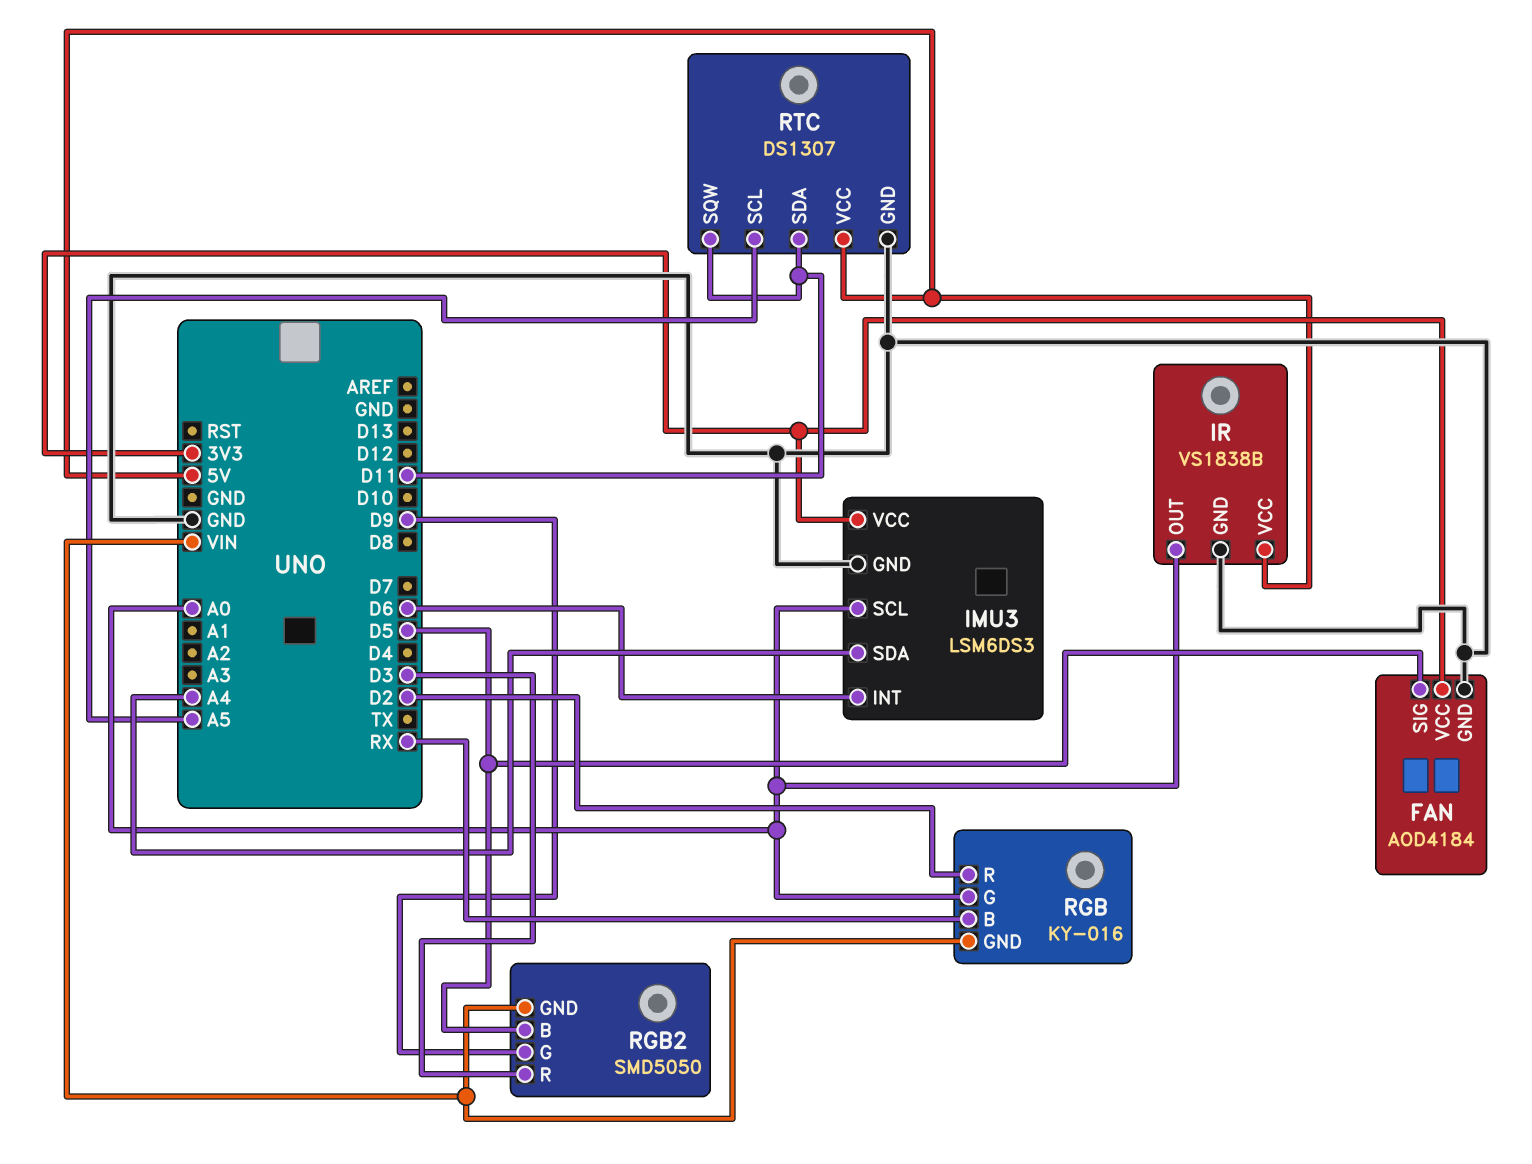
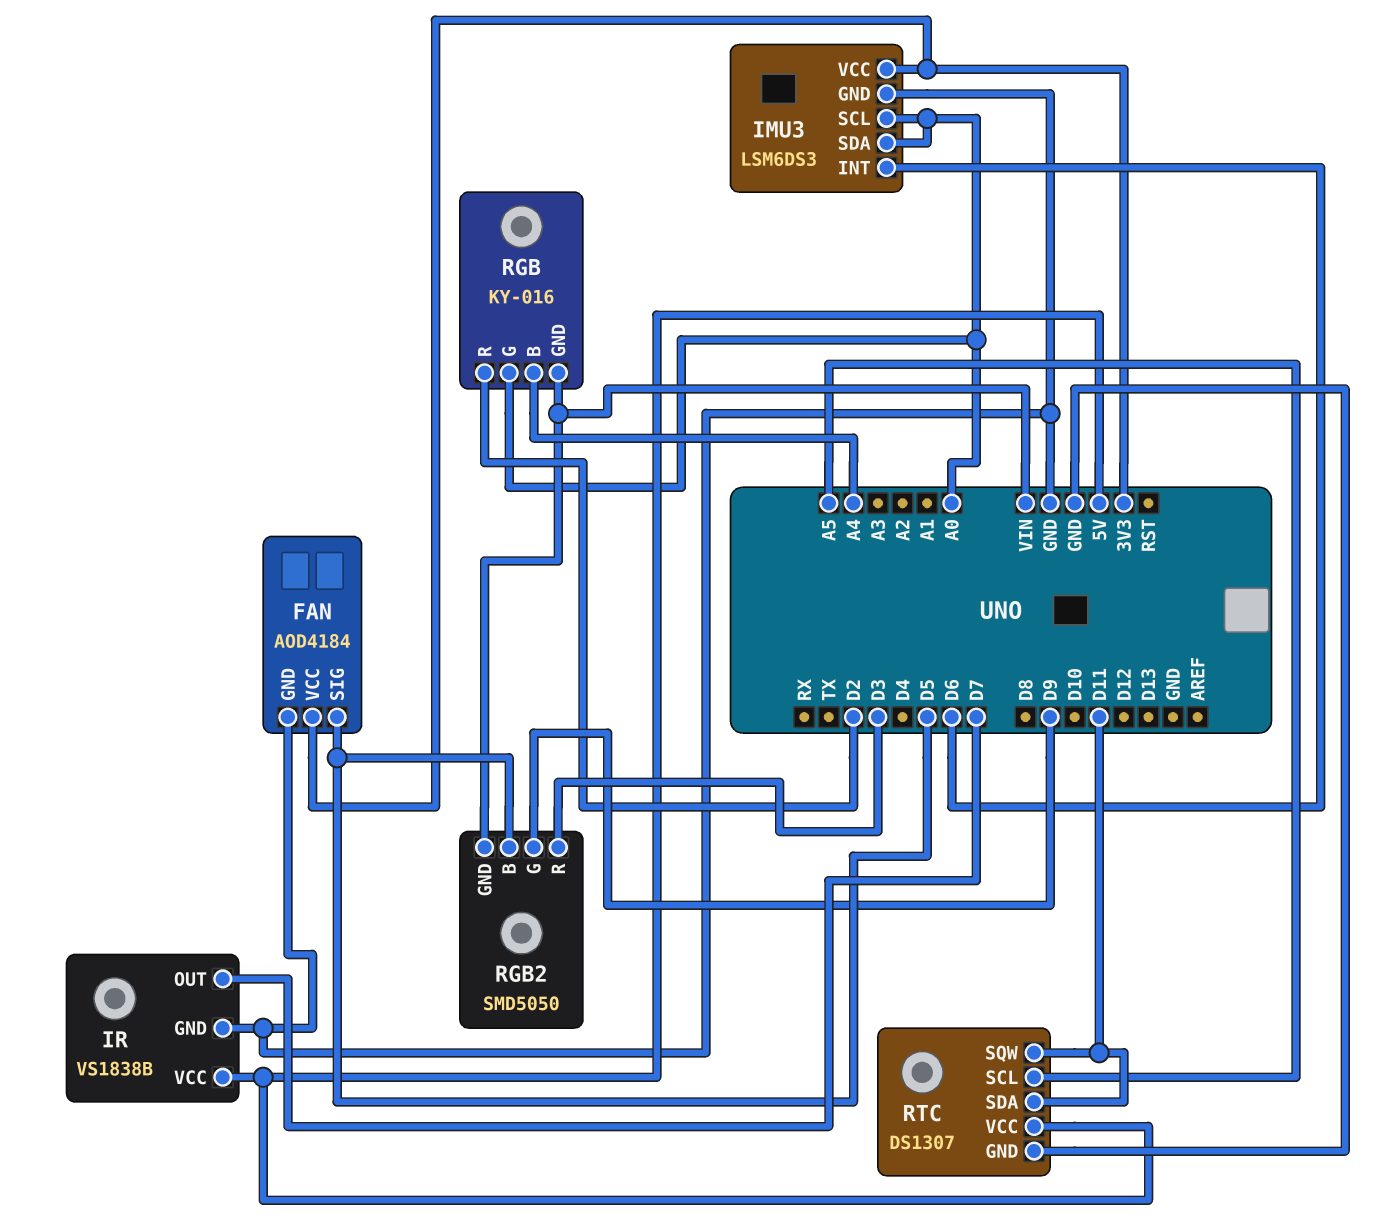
IMU3 pin SDA: A4 -> A0
IR pin OUT: A0 -> D7
RGB pin B: RX -> A4

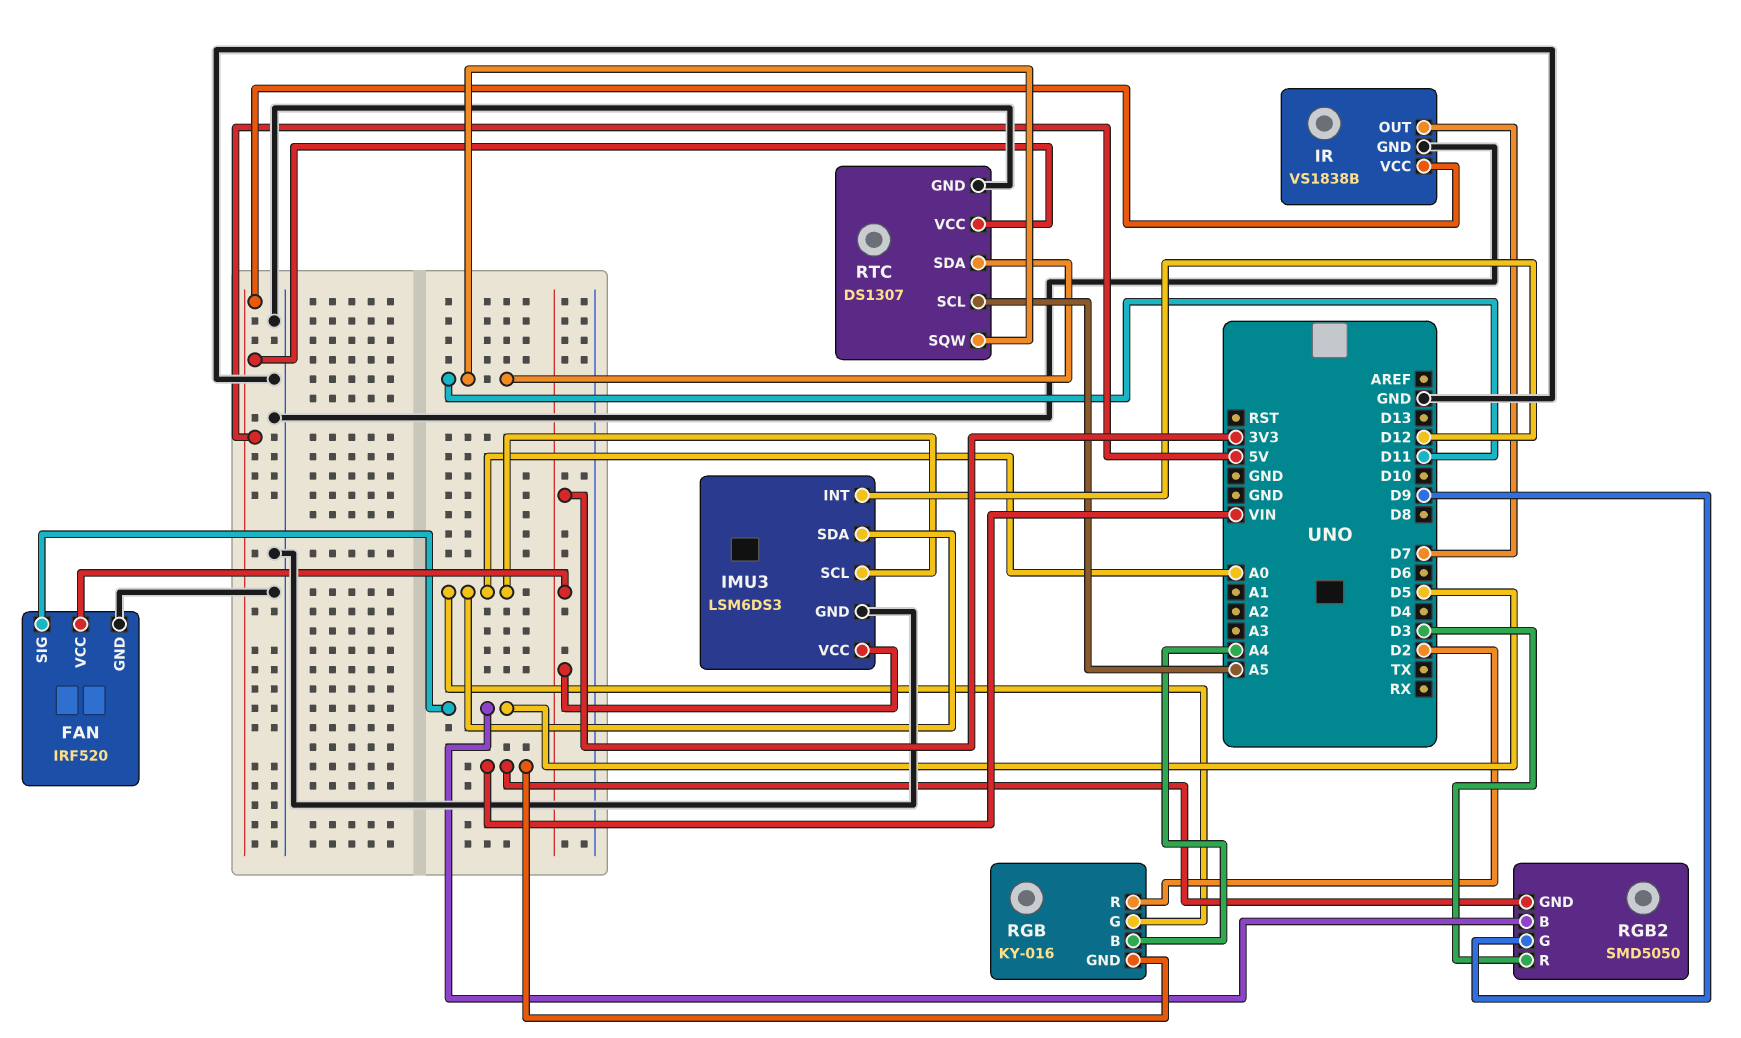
FAN: AOD4184 -> IRF520
IMU3 pin INT: D6 -> D12

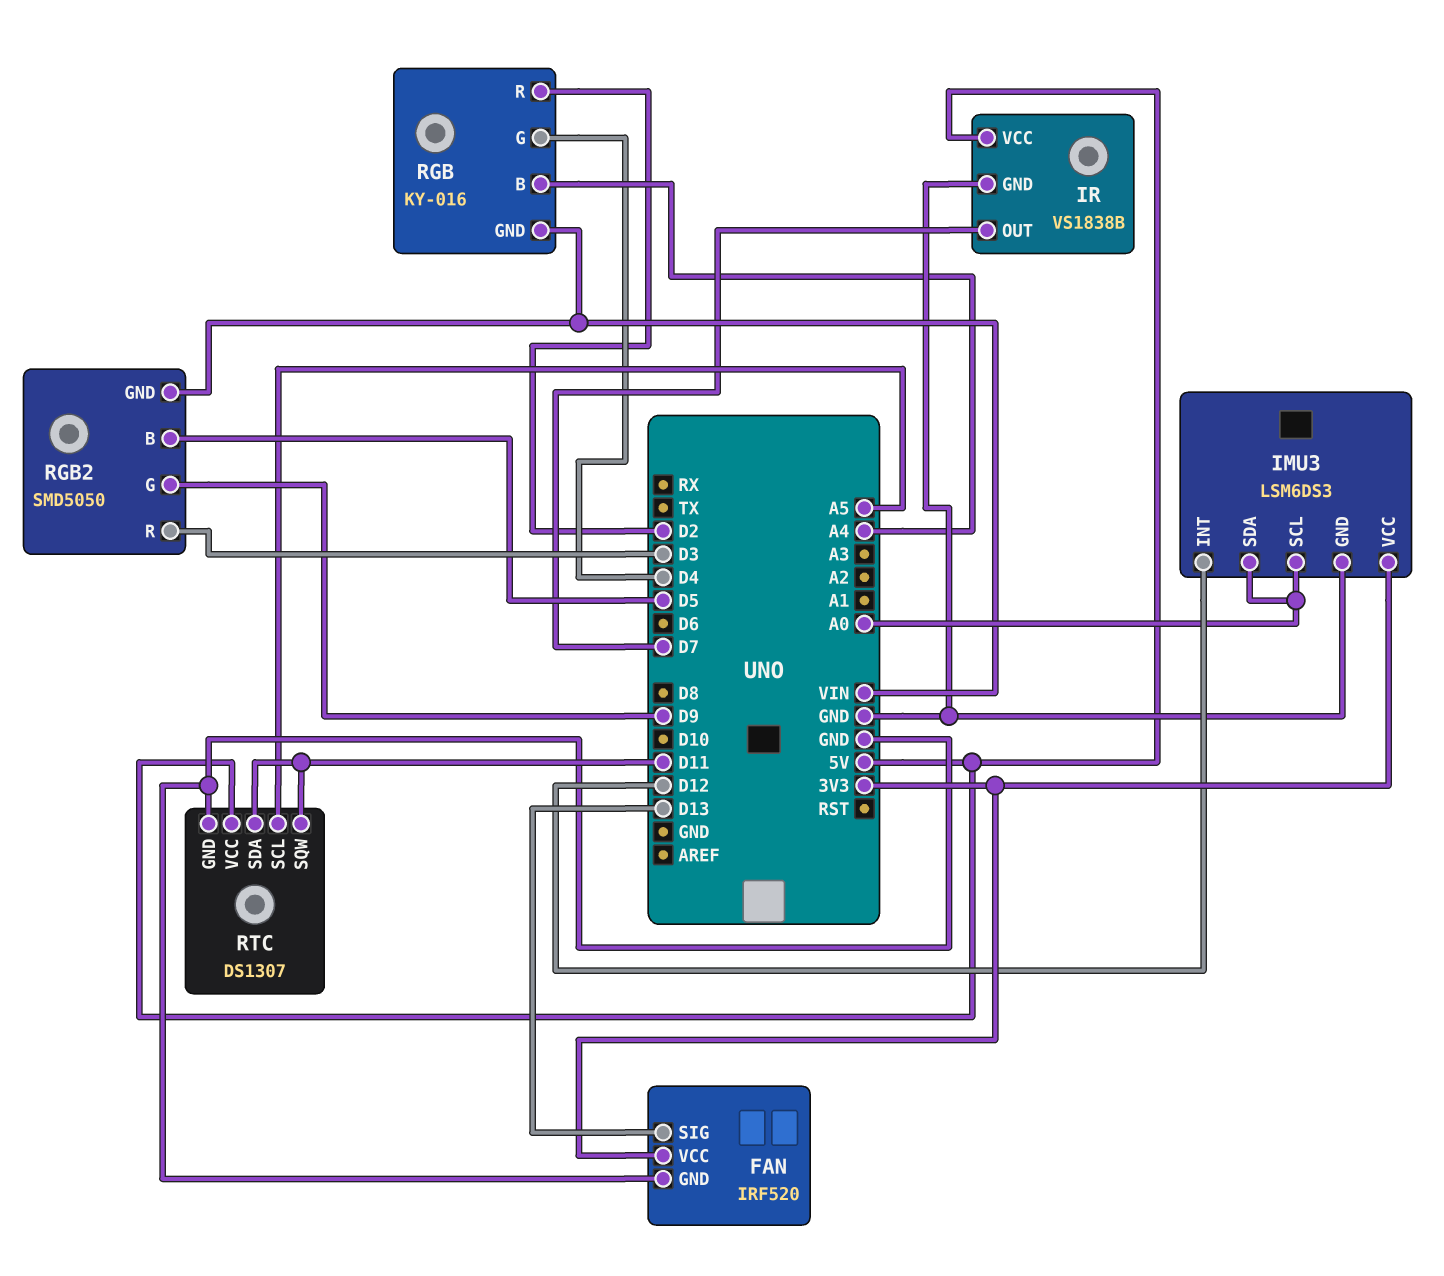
FAN pin SIG: D5 -> D13
RGB pin G: A0 -> D4

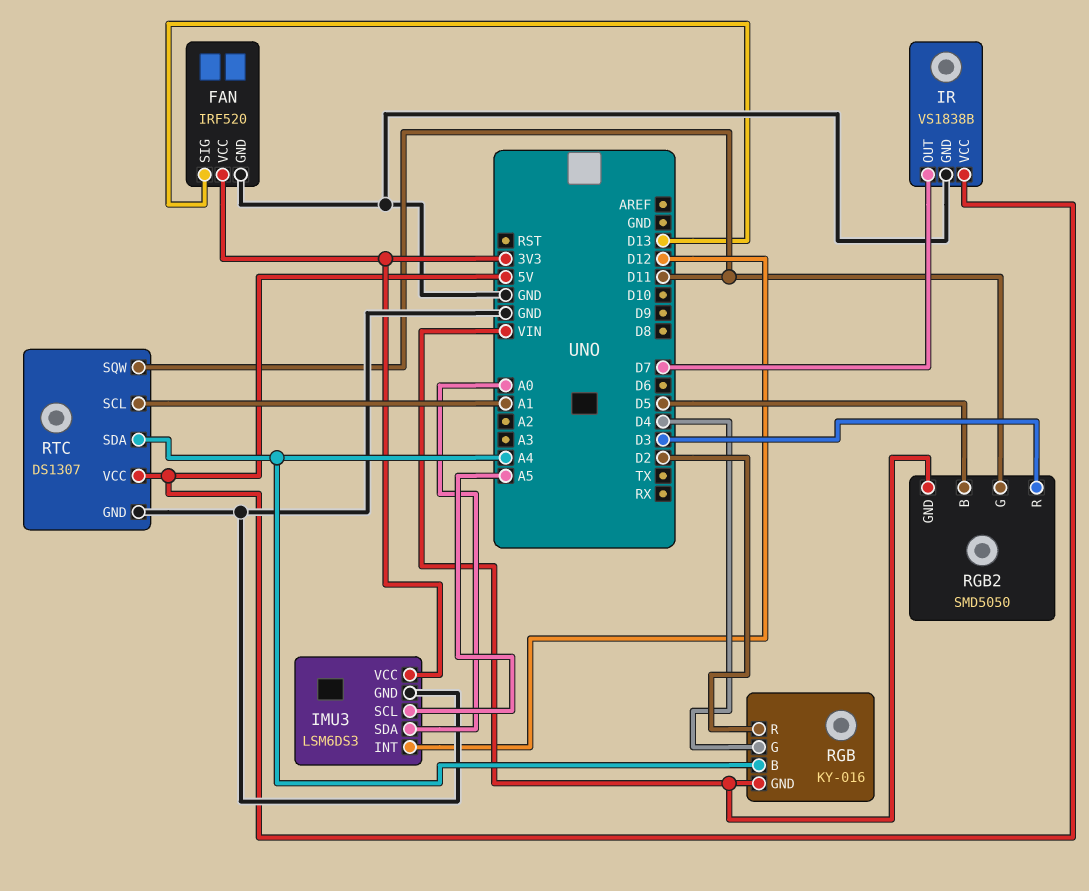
IMU3 pin SCL: A0 -> A5
RGB2 pin G: D9 -> D11
RTC pin SCL: A5 -> A1
RTC pin SDA: D11 -> A4

